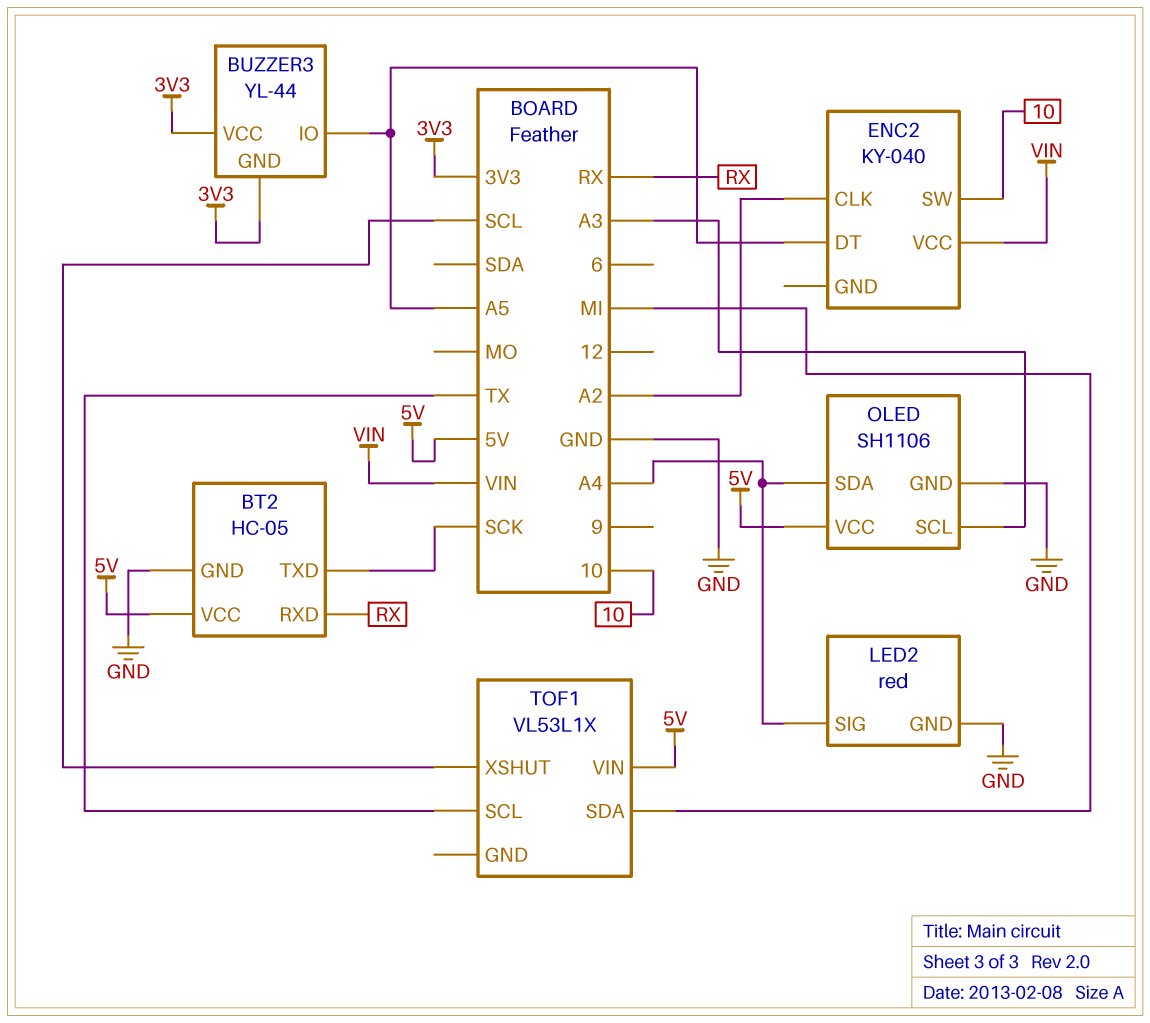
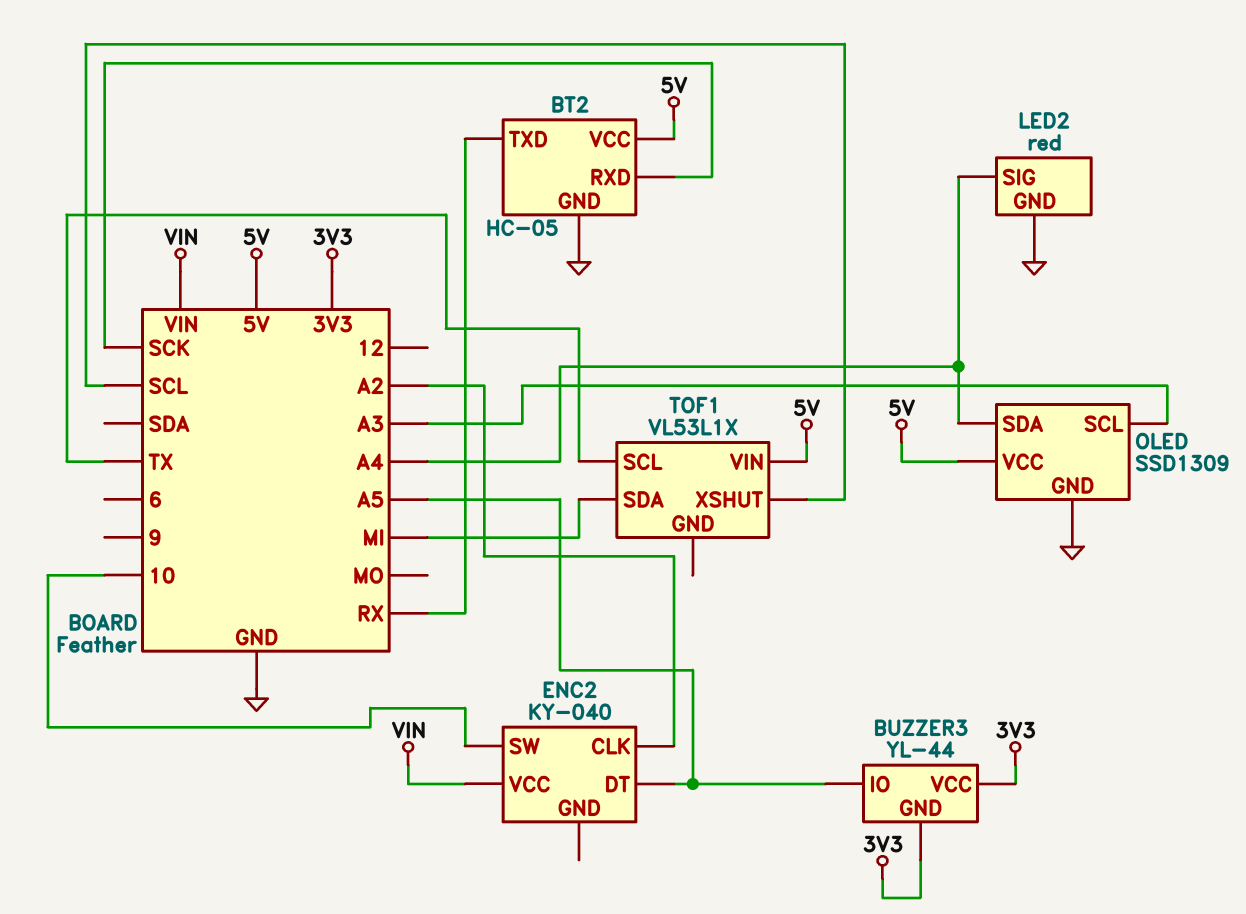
BT2 pin RXD: RX -> SCK
BT2 pin TXD: SCK -> RX
OLED: SH1106 -> SSD1309

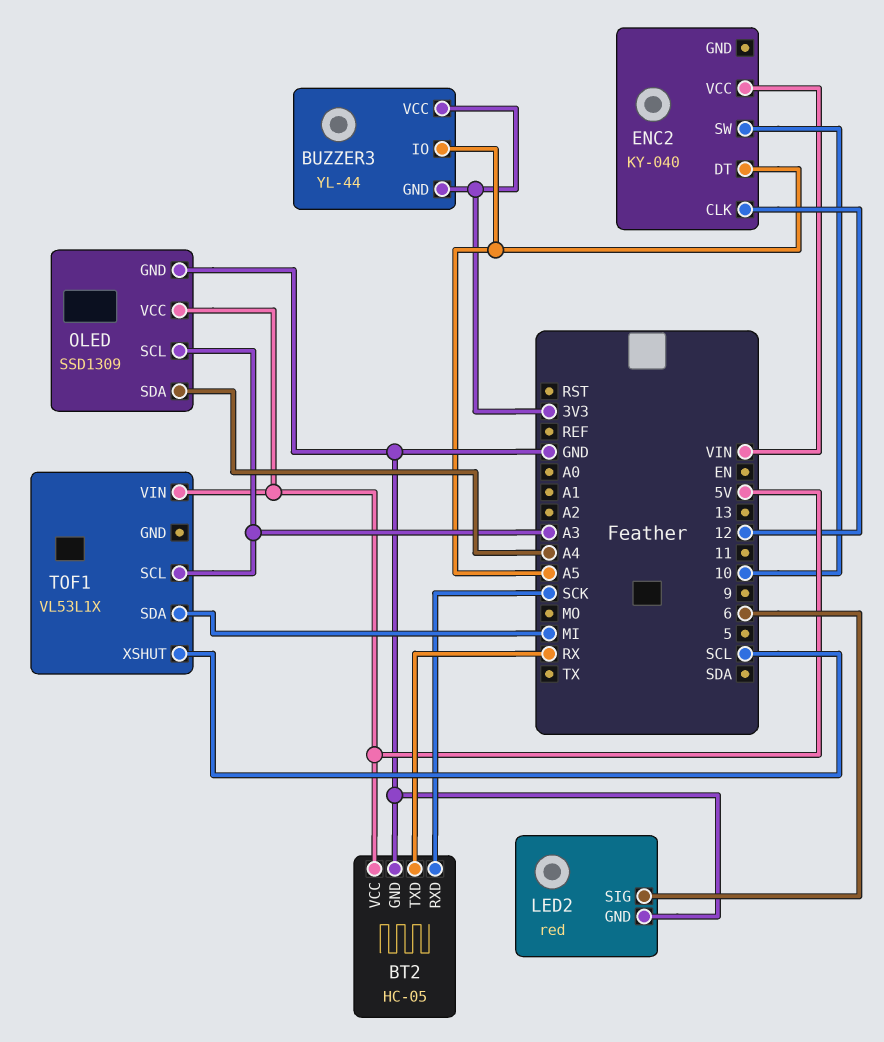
ENC2 pin CLK: A2 -> 12
LED2 pin SIG: A4 -> 6
TOF1 pin SCL: TX -> A3

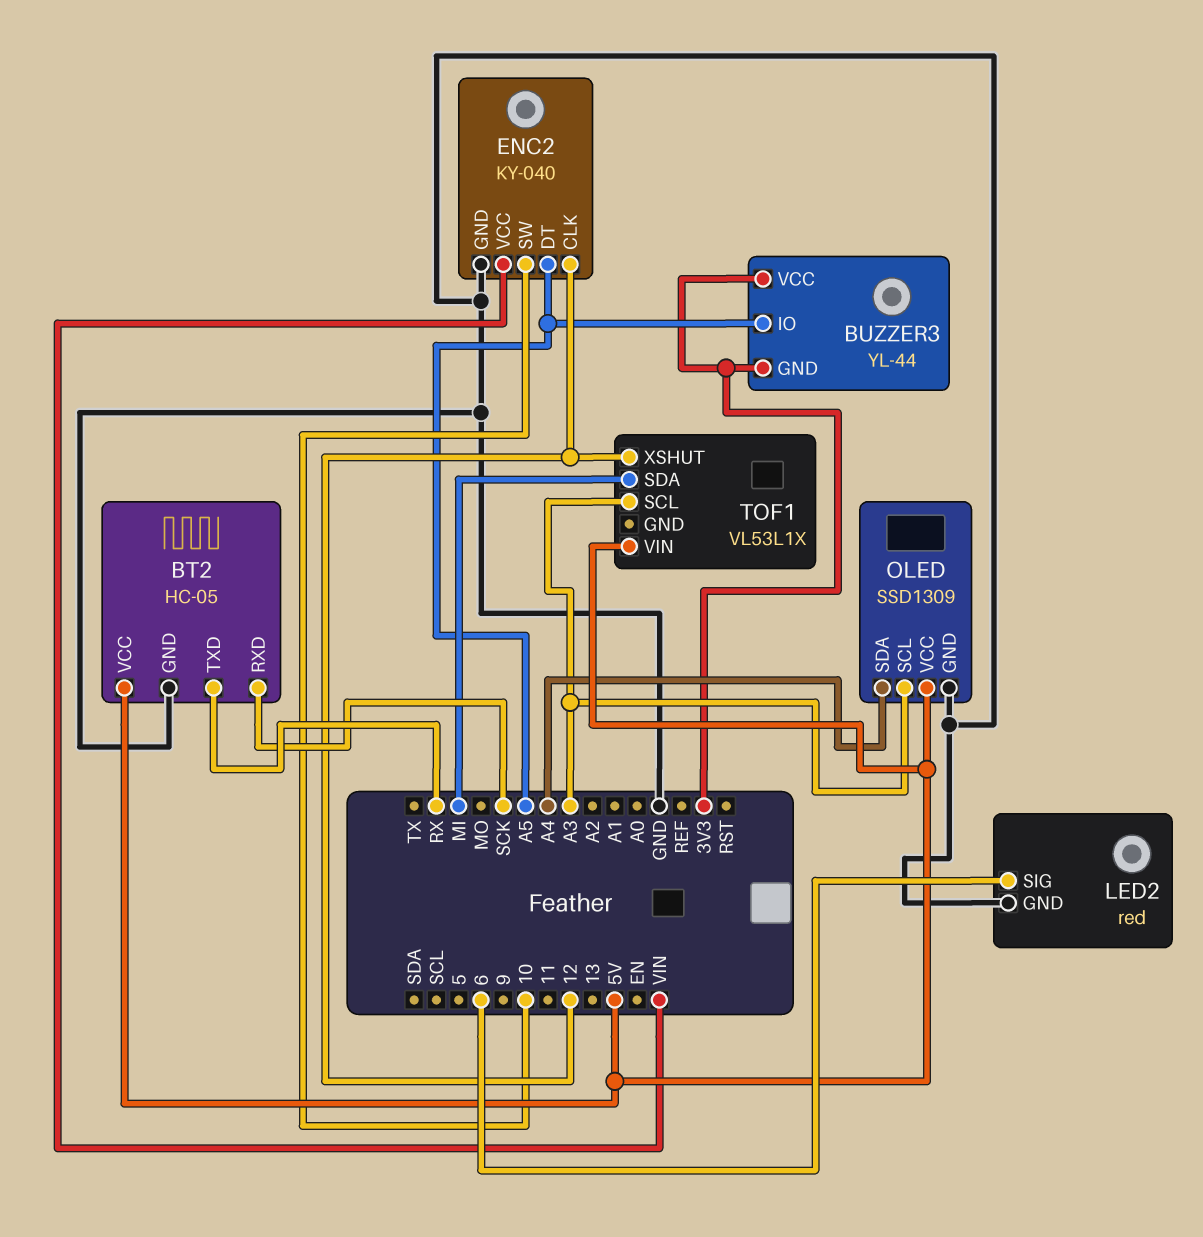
ENC2 pin GND: none -> GND
TOF1 pin XSHUT: SCL -> 12

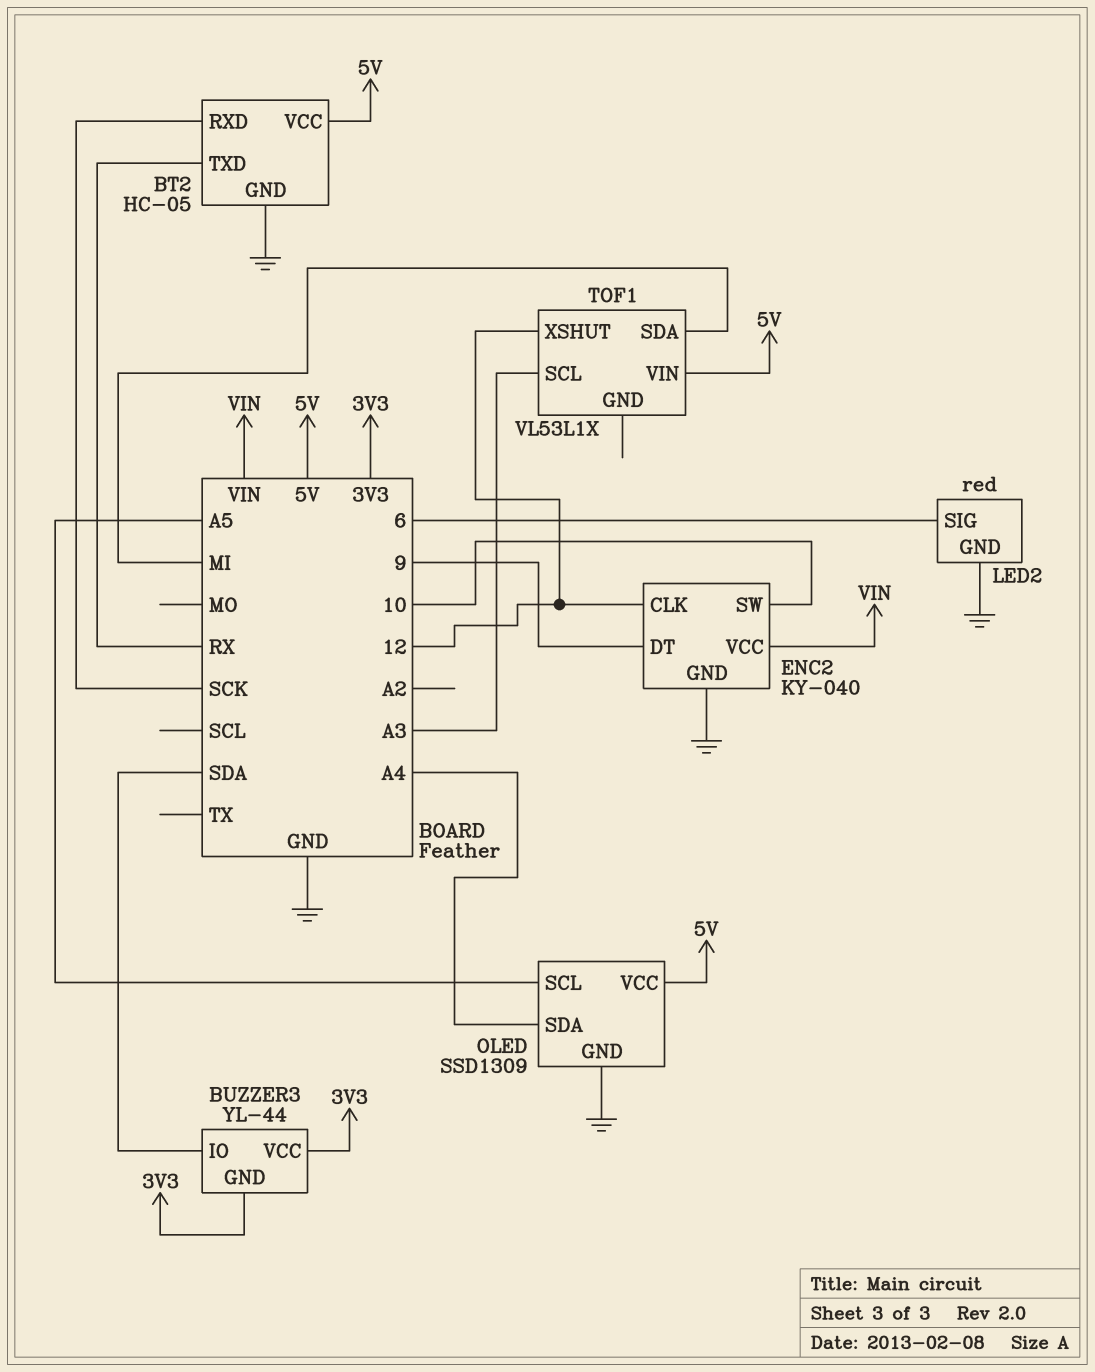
BUZZER3 pin IO: A5 -> SDA
ENC2 pin DT: A5 -> 9
OLED pin SCL: A3 -> A5

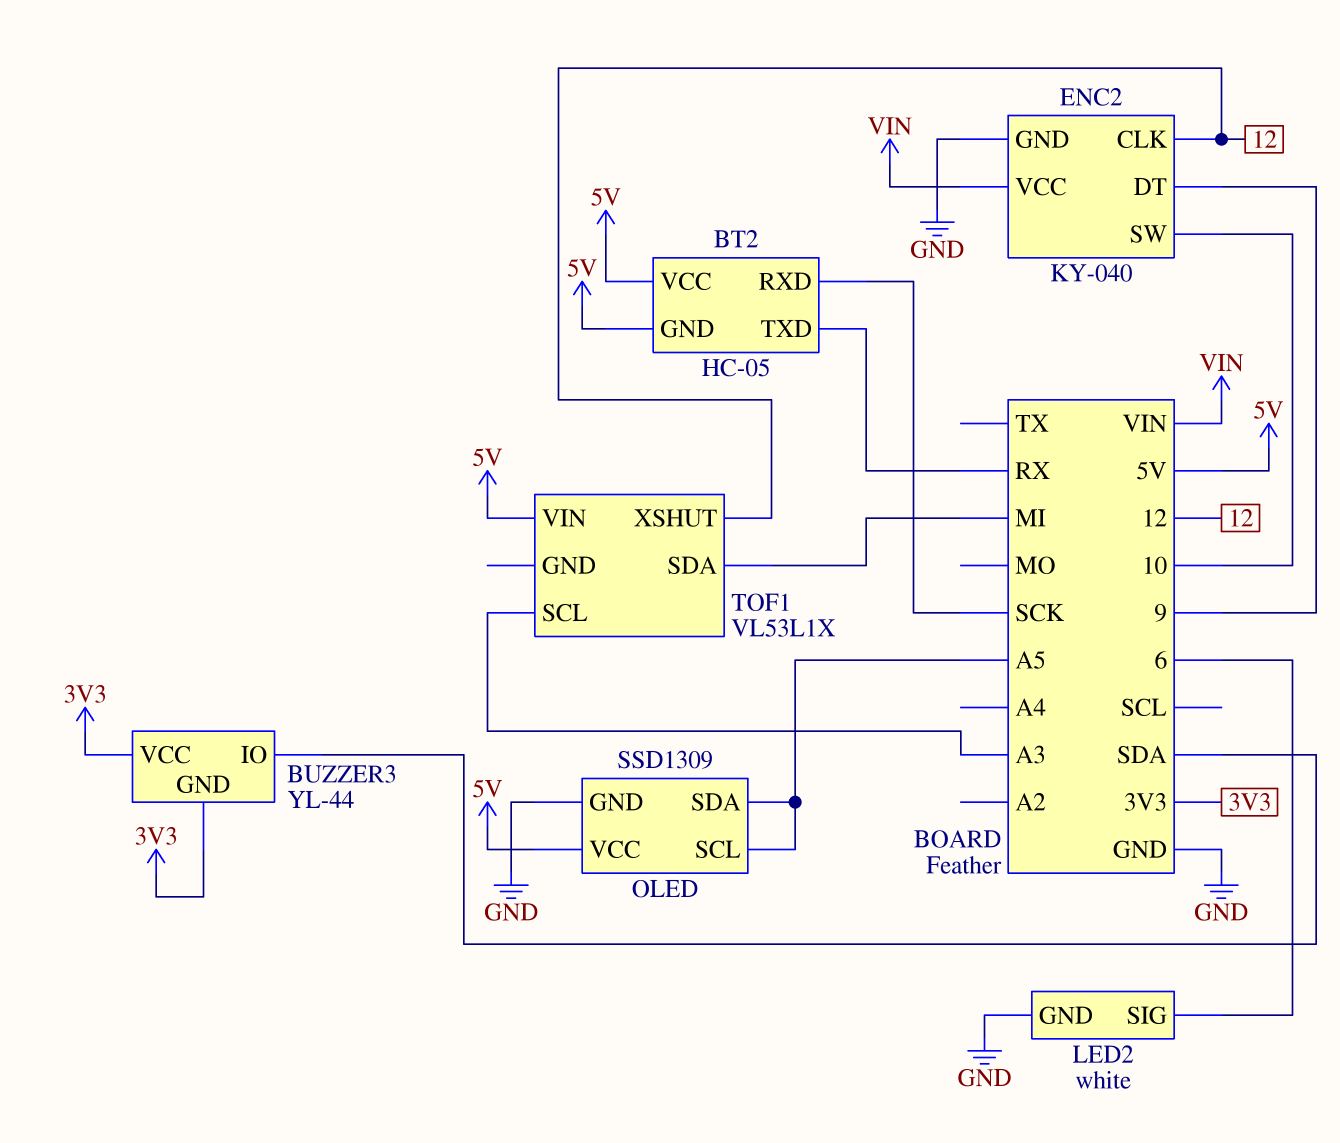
BT2 pin GND: GND -> 5V
LED2: red -> white
OLED pin SDA: A4 -> A5

